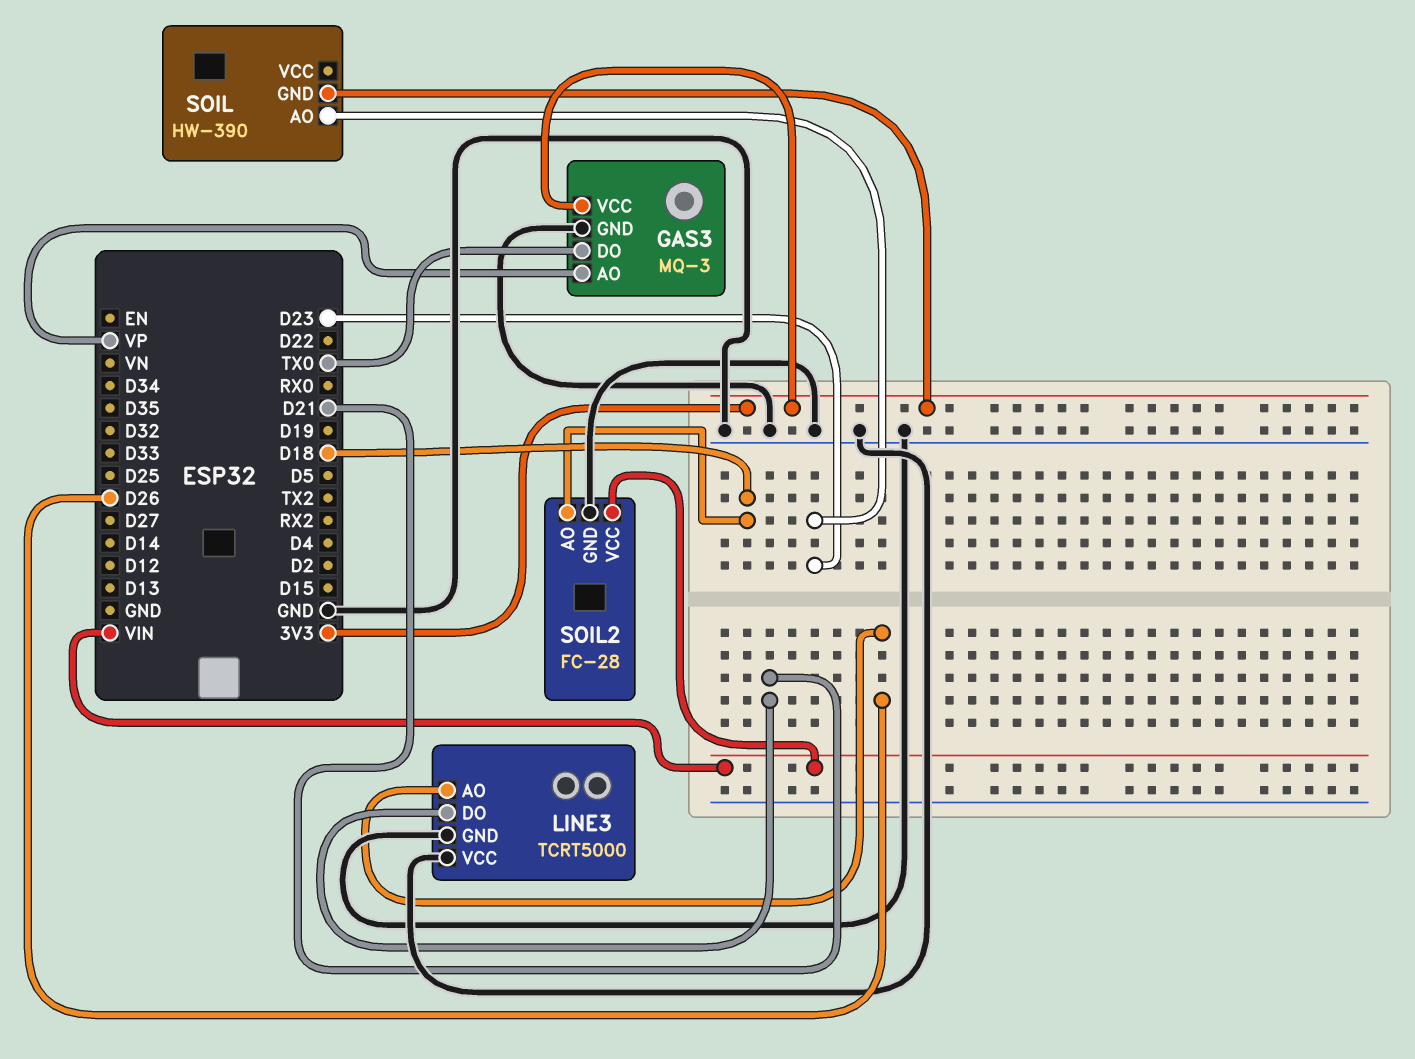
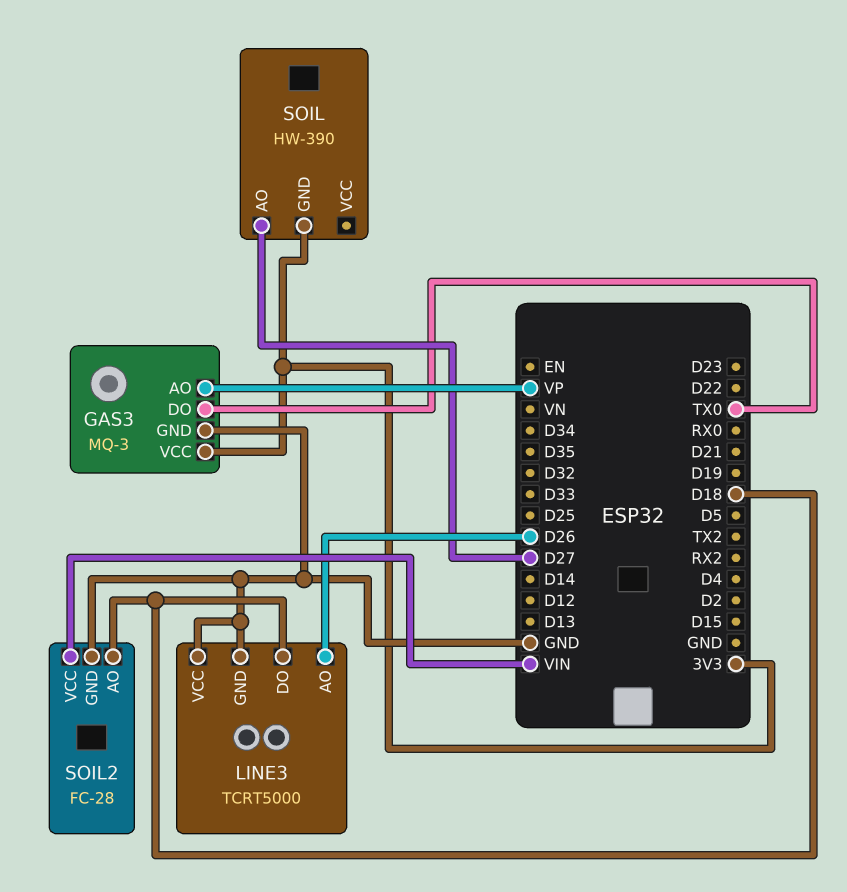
LINE3 pin DO: D21 -> D18
SOIL pin AO: D23 -> D27

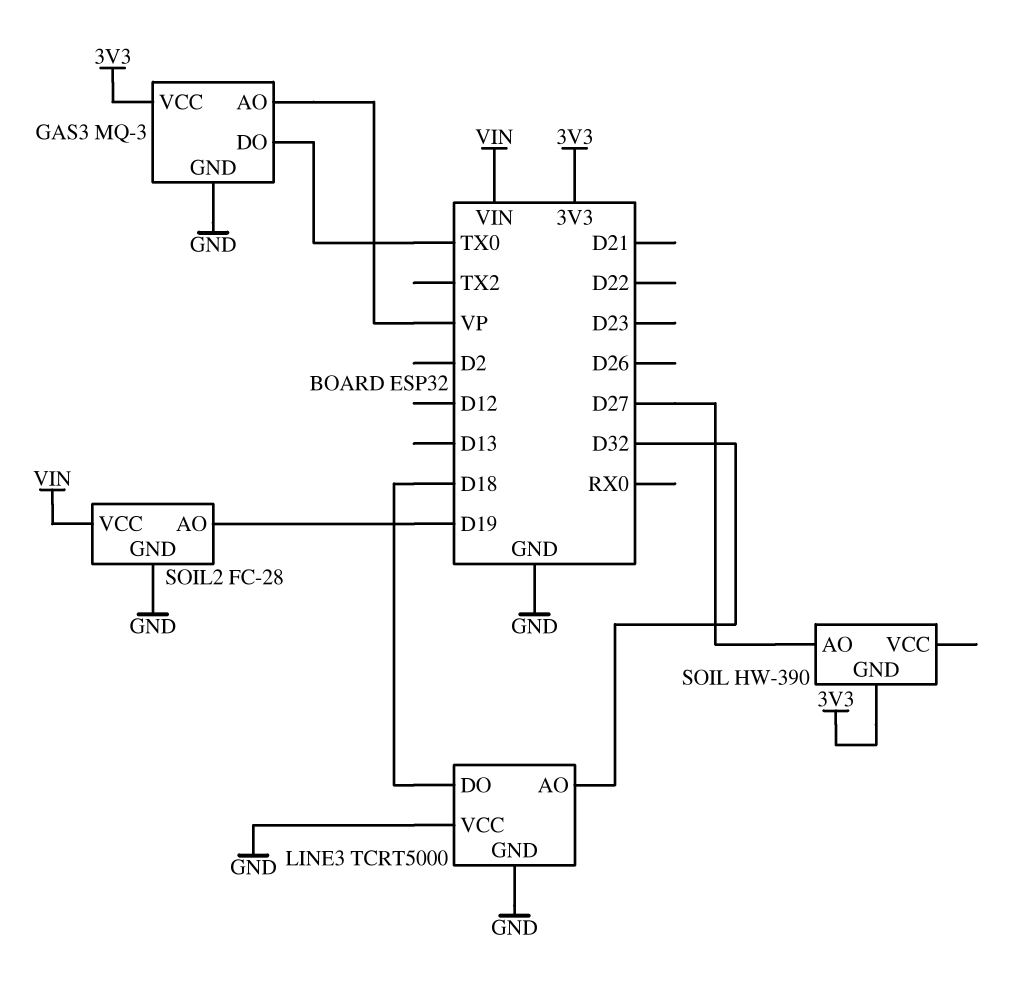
LINE3 pin AO: D26 -> D32
SOIL2 pin AO: D18 -> D19

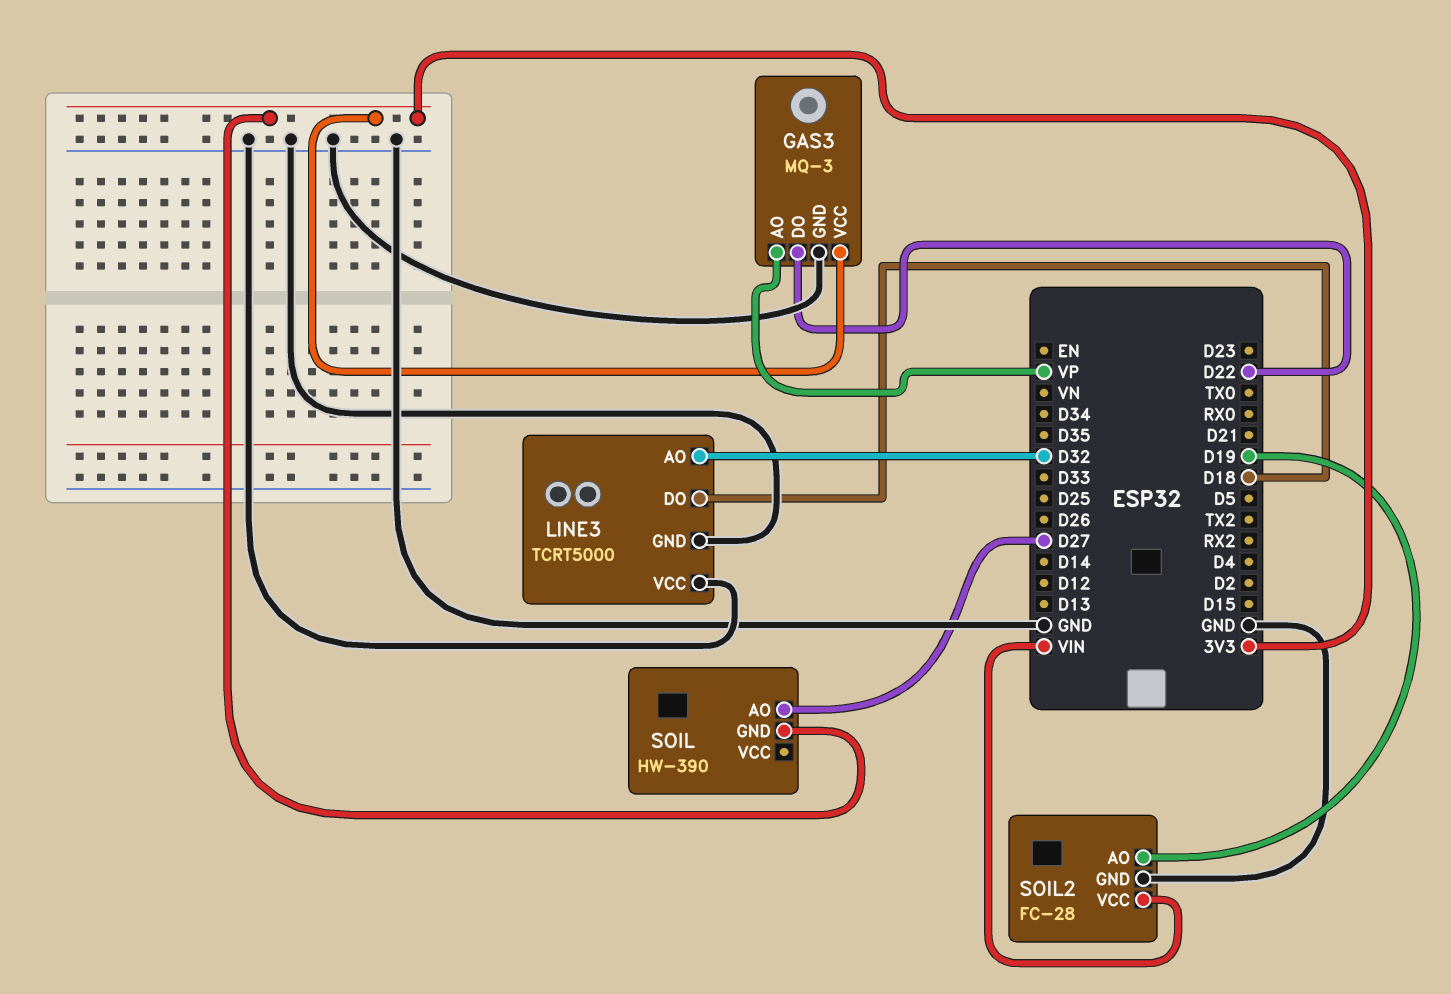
GAS3 pin DO: TX0 -> D22

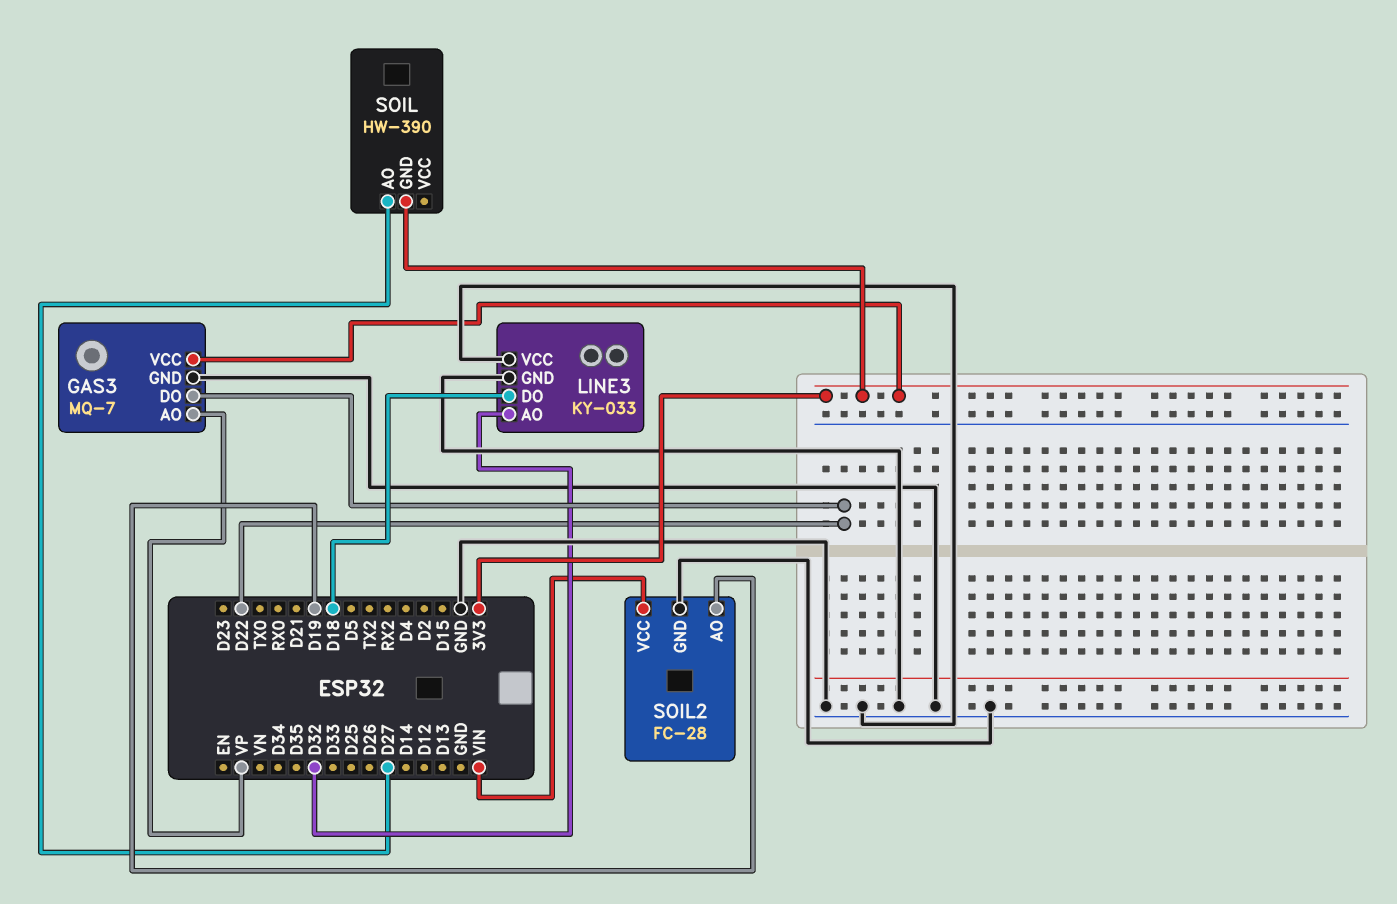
GAS3: MQ-3 -> MQ-7
LINE3: TCRT5000 -> KY-033

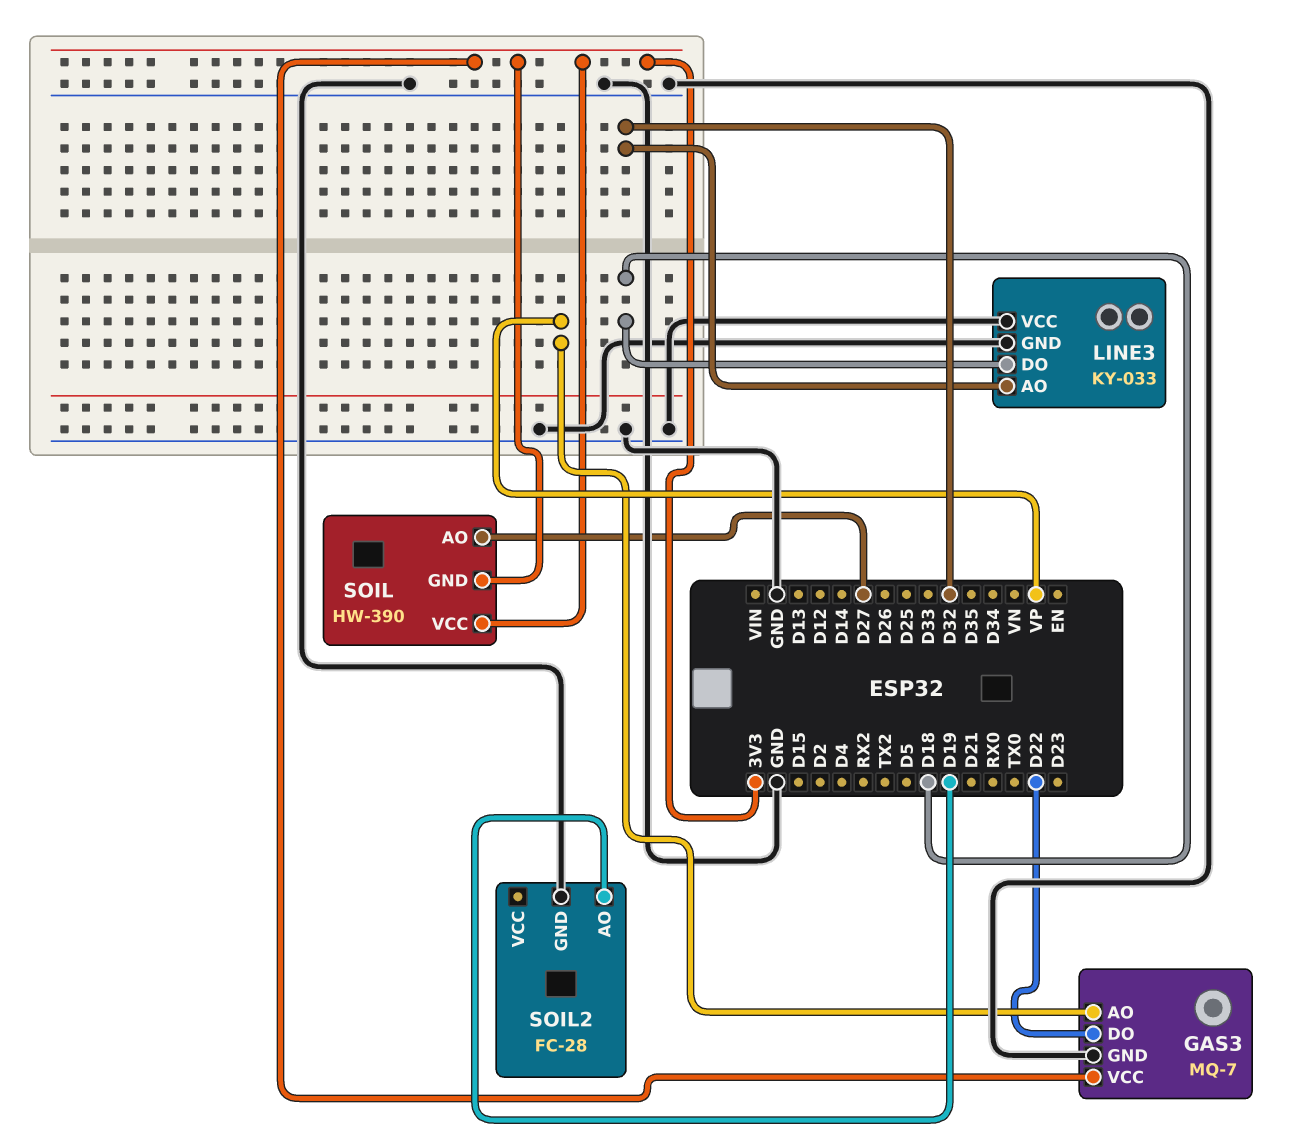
SOIL pin VCC: none -> 3V3
SOIL2 pin VCC: VIN -> none

